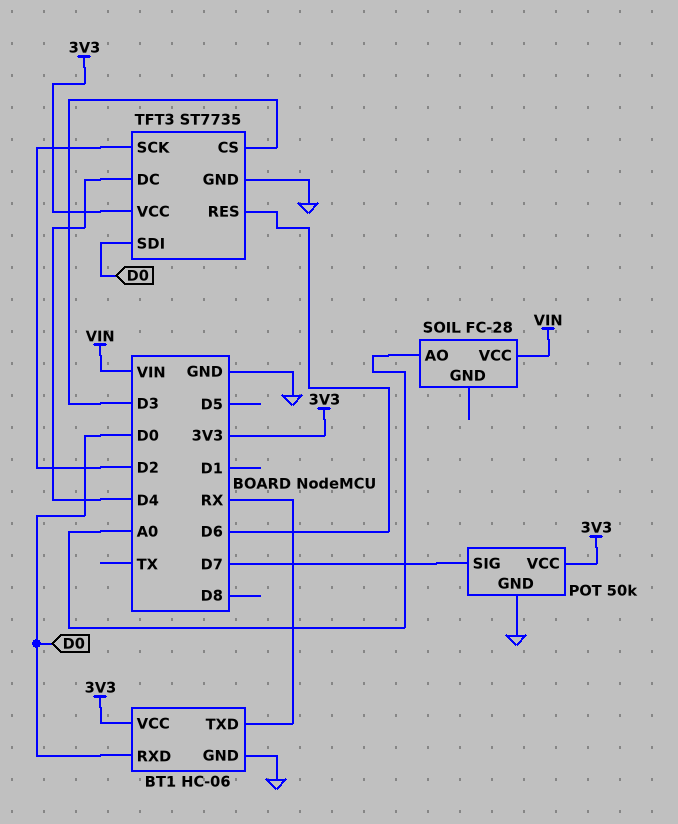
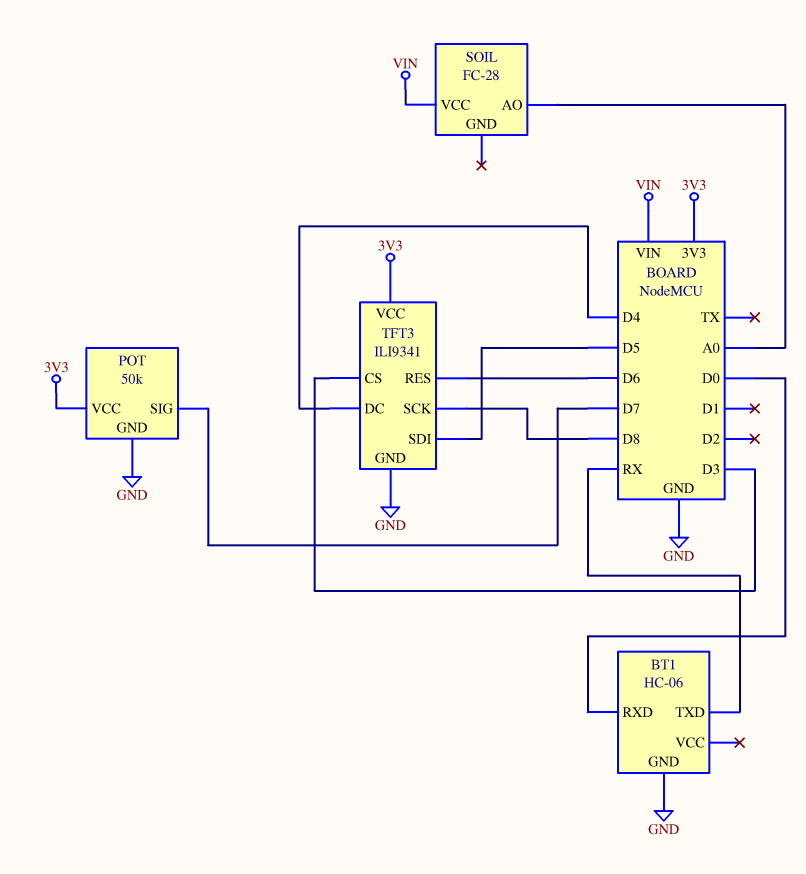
BT1 pin VCC: 3V3 -> none
TFT3: ST7735 -> ILI9341
TFT3 pin SCK: D2 -> D8
TFT3 pin SDI: D0 -> D5

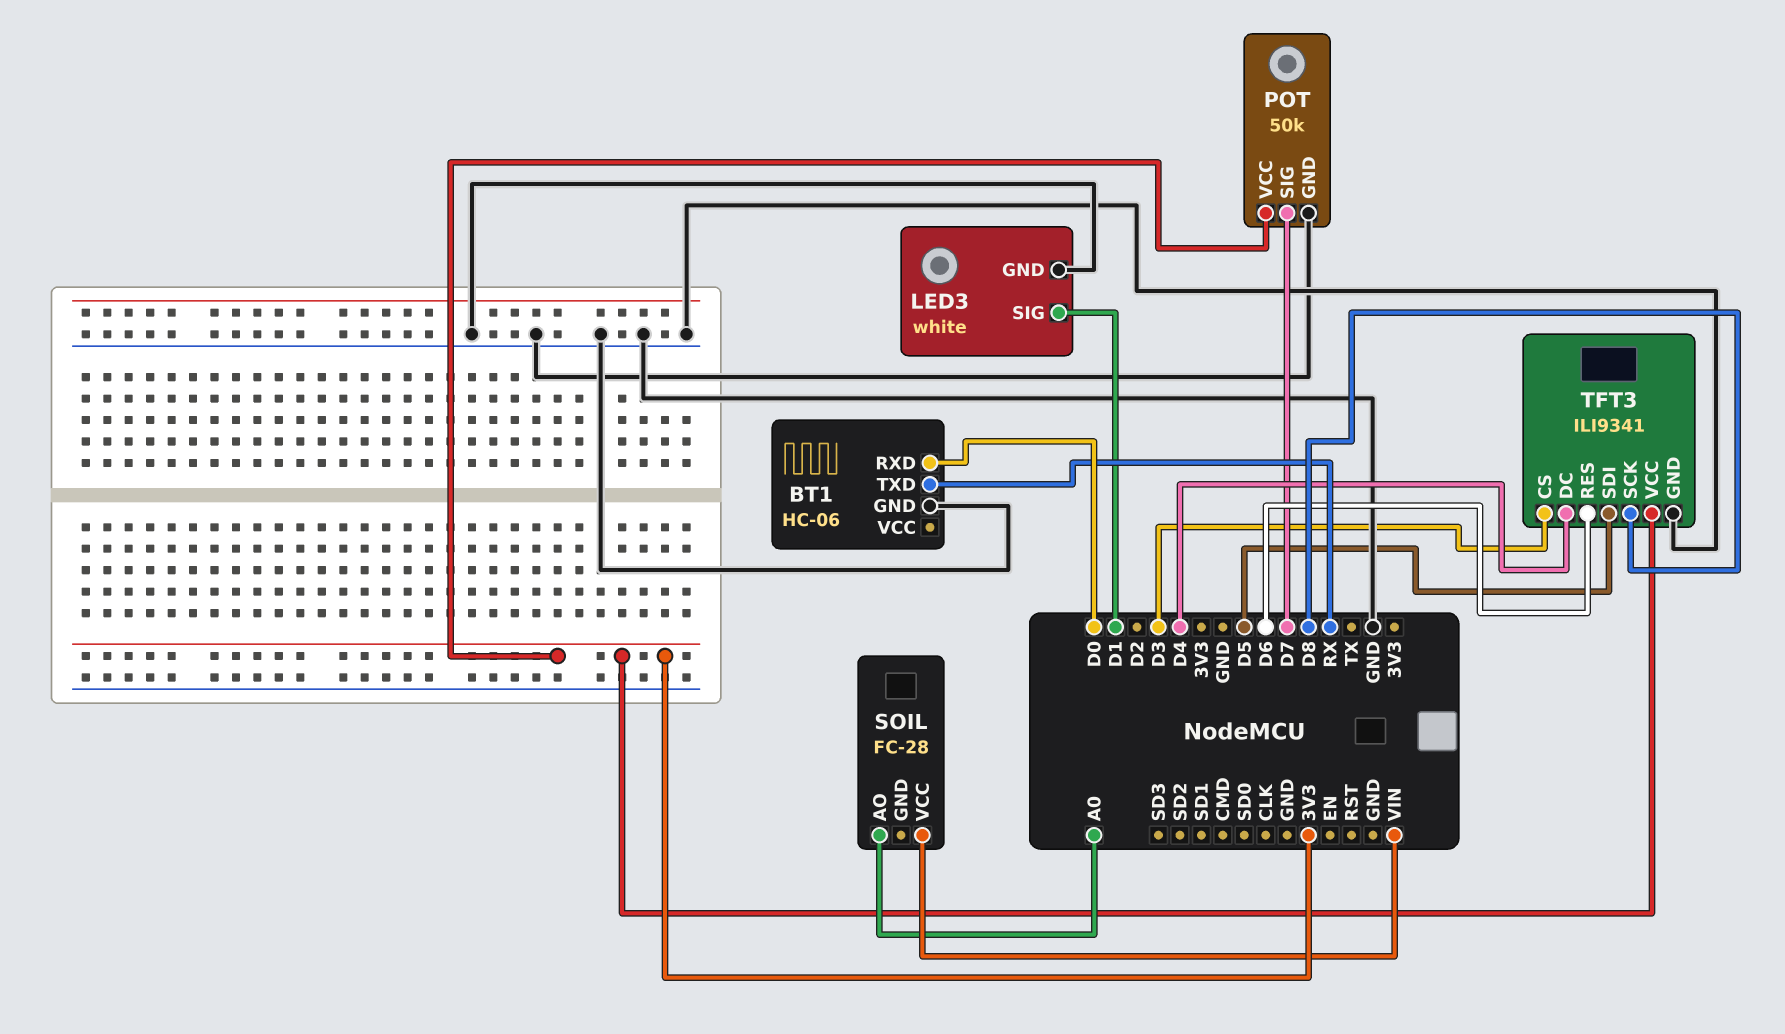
LED3: none -> white
LED3 pin GND: none -> GND
LED3 pin SIG: none -> D1

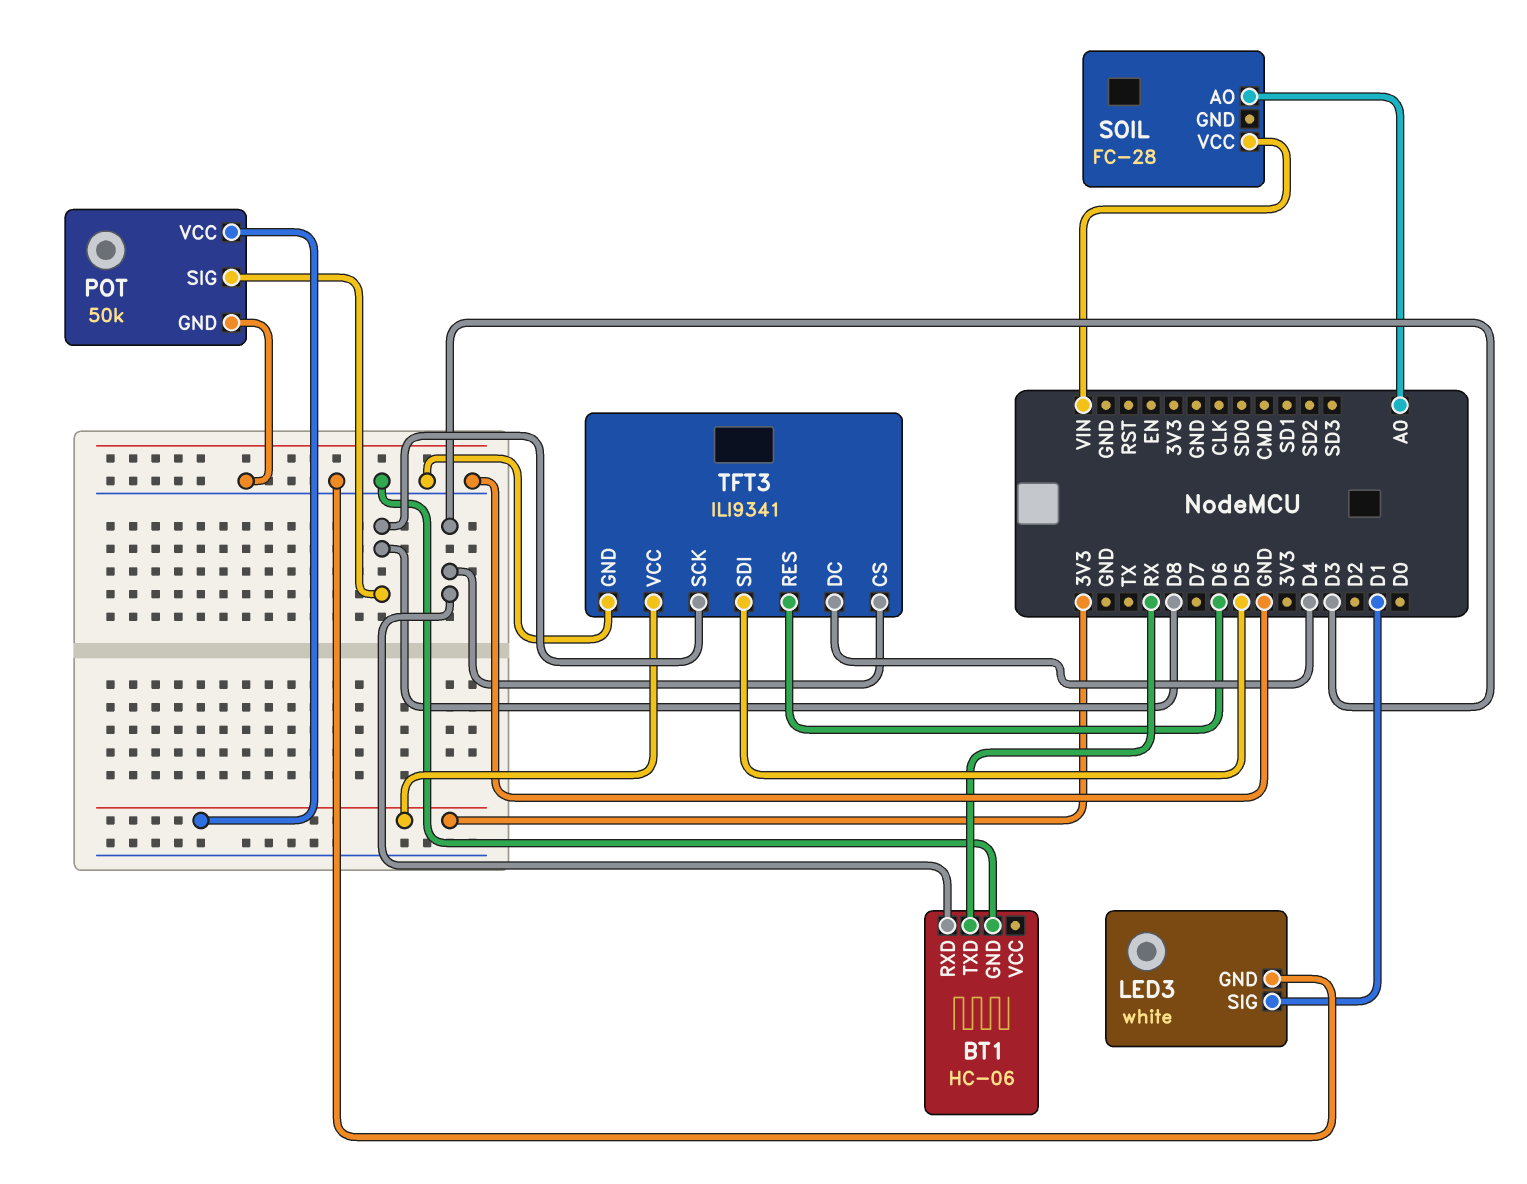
BT1 pin RXD: D0 -> D3
POT pin SIG: D7 -> D8

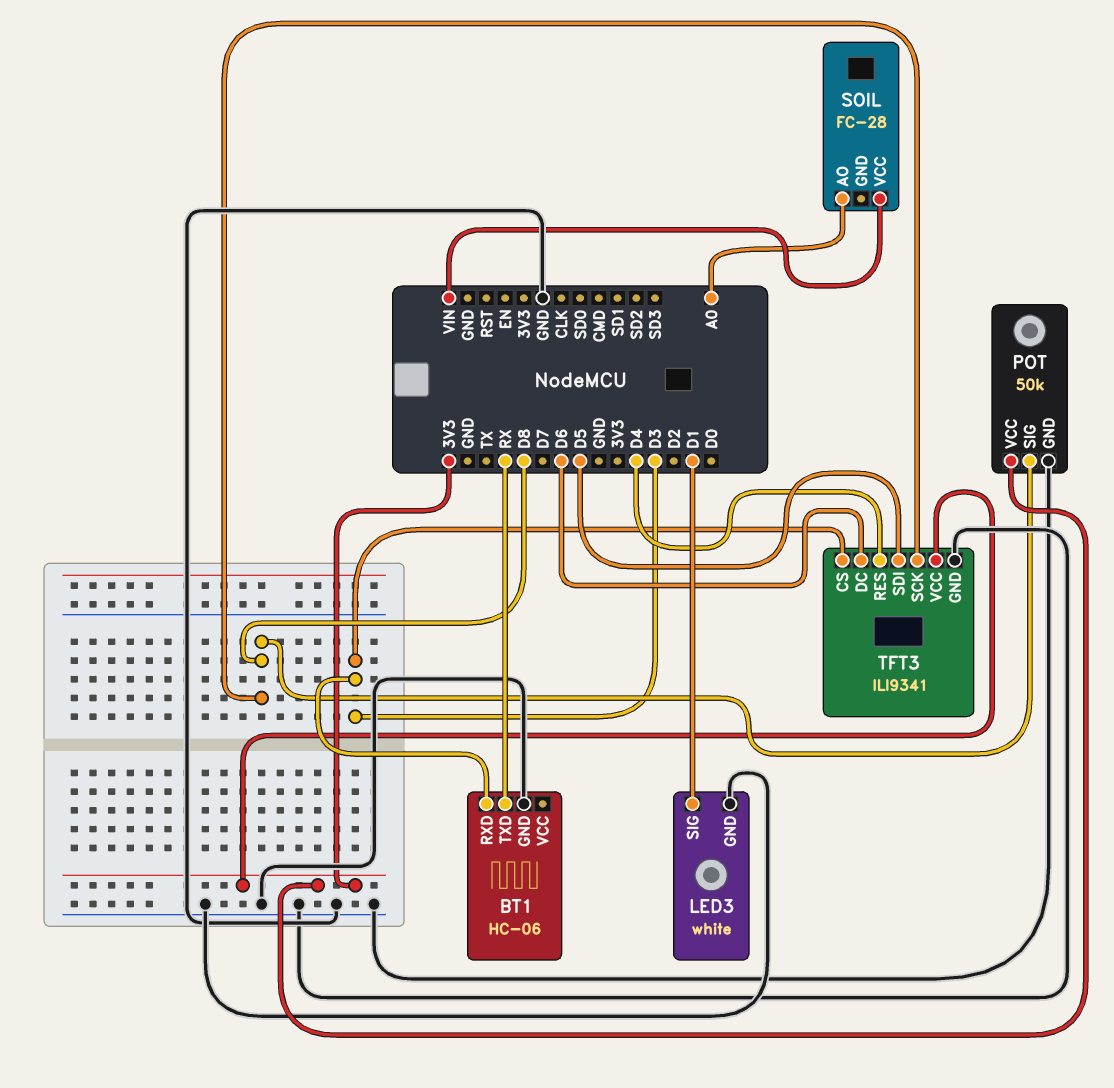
TFT3 pin DC: D4 -> D6
TFT3 pin RES: D6 -> D4

